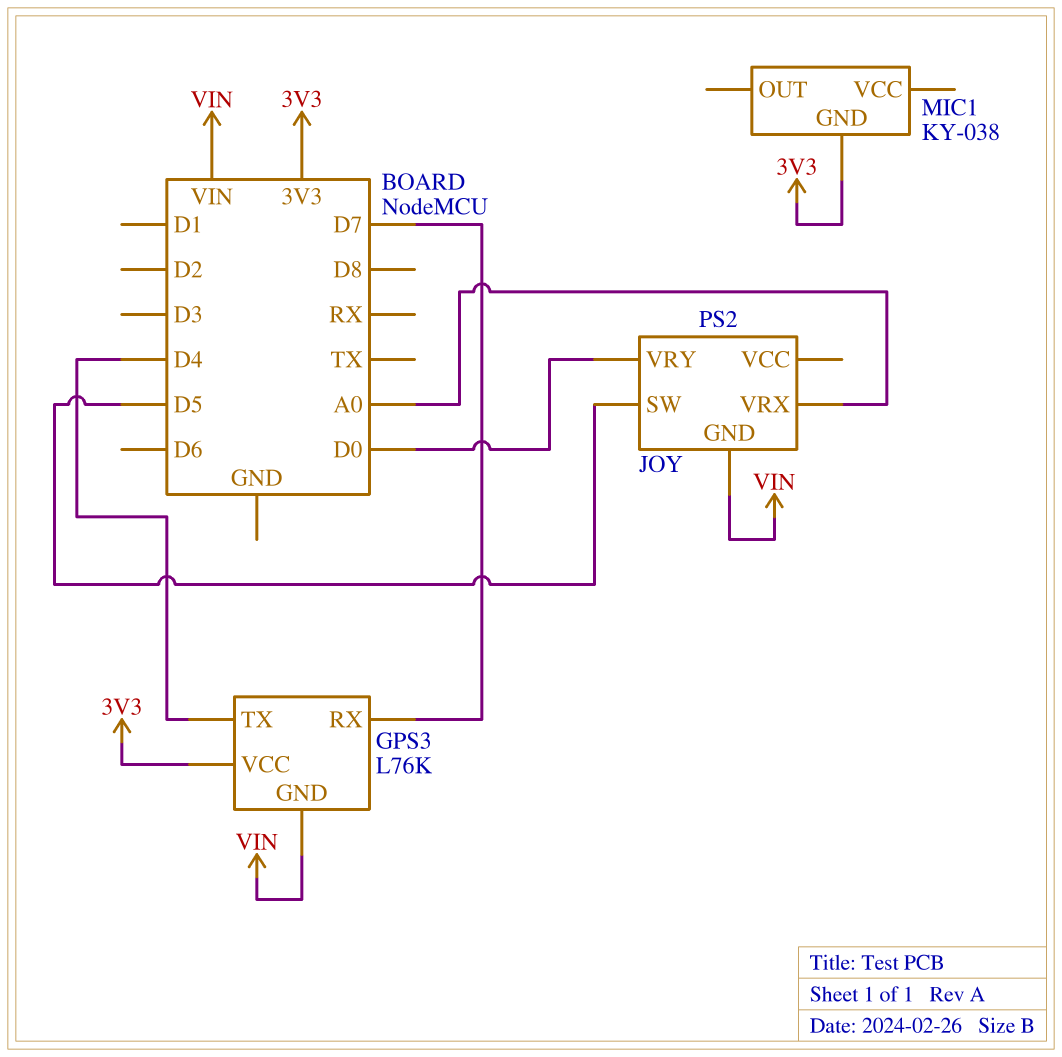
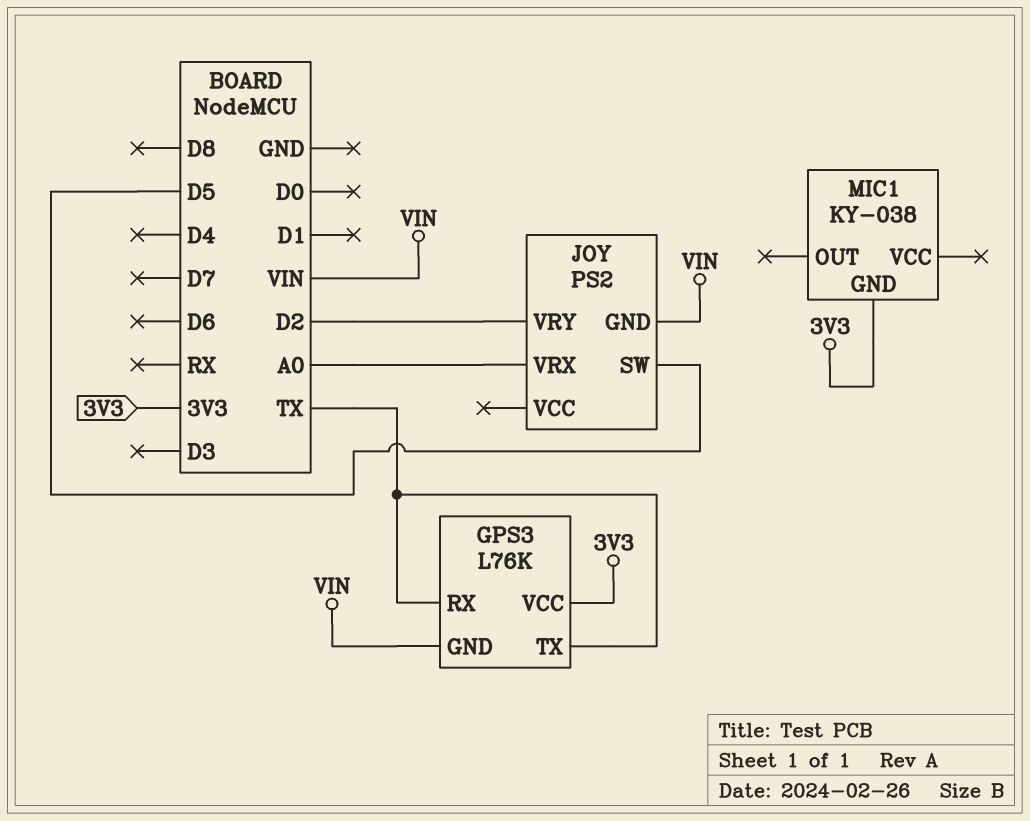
GPS3 pin RX: D7 -> TX
GPS3 pin TX: D4 -> TX
JOY pin VRY: D0 -> D2

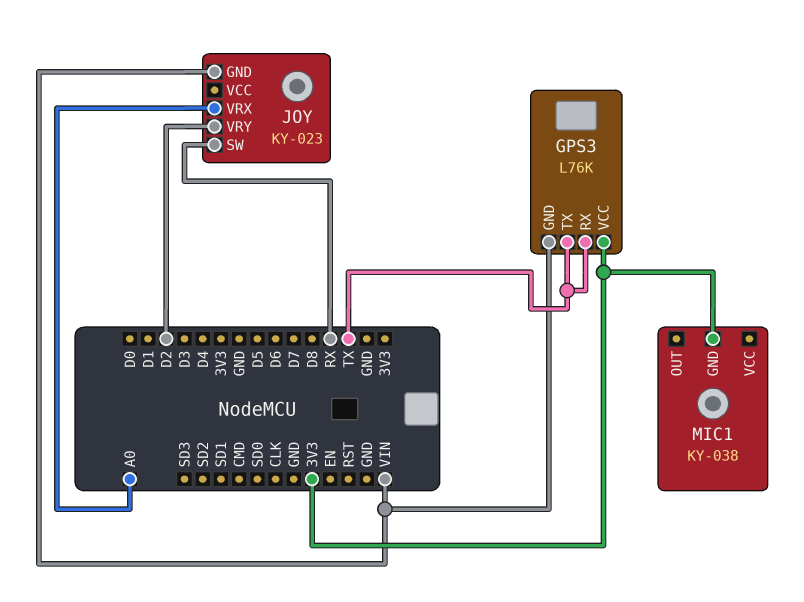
JOY: PS2 -> KY-023
JOY pin SW: D5 -> RX

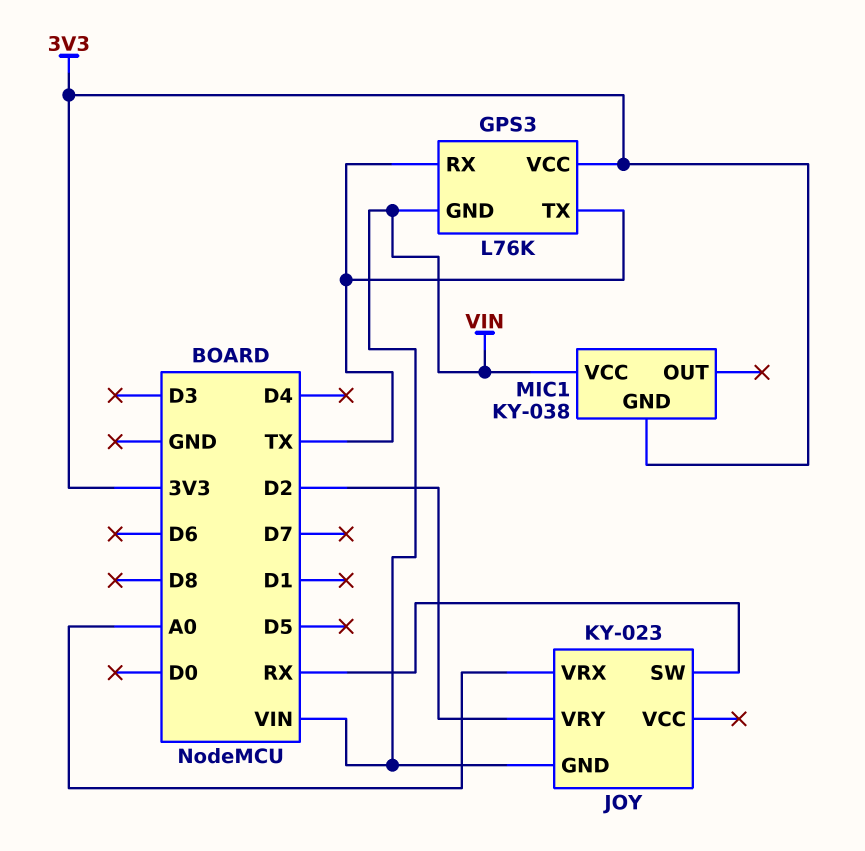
MIC1 pin VCC: none -> VIN

